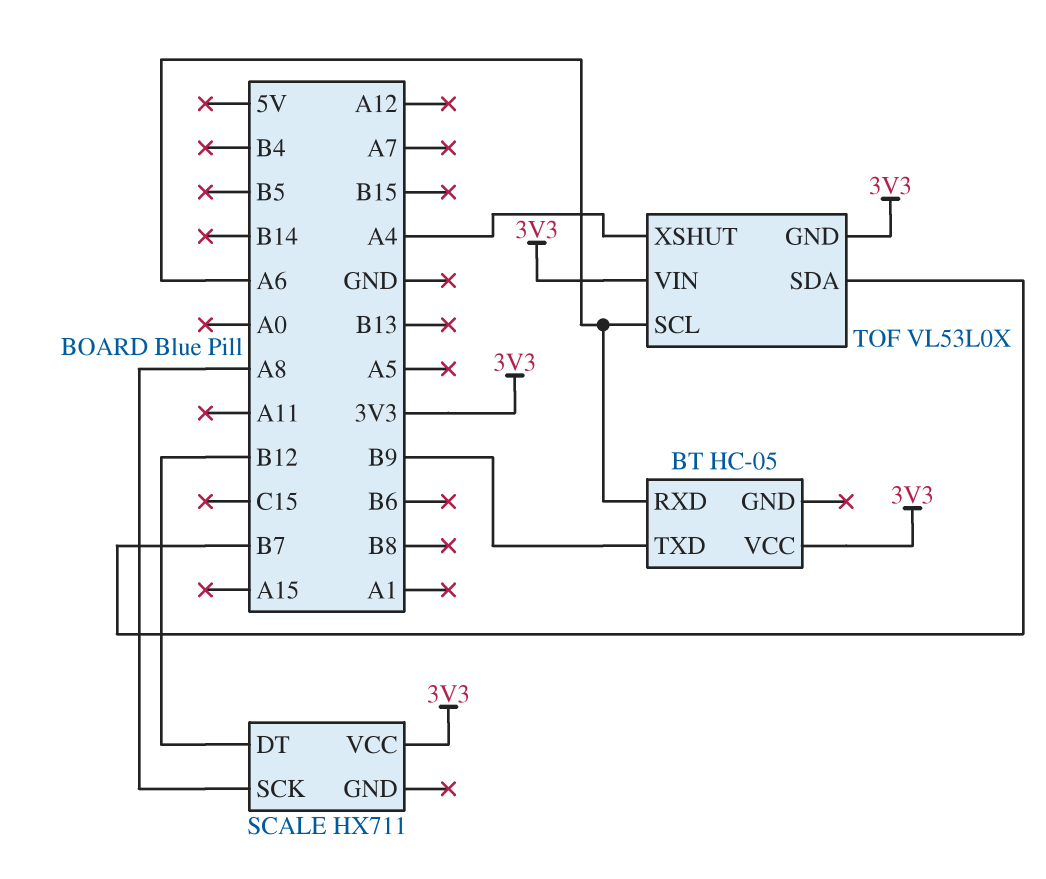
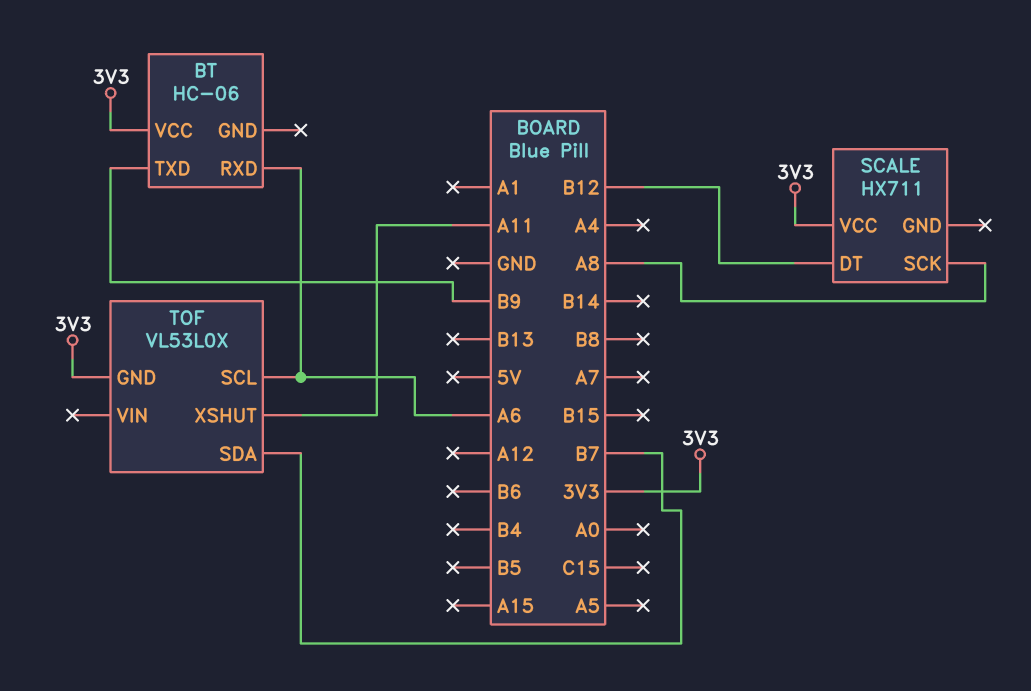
BT: HC-05 -> HC-06
TOF pin VIN: 3V3 -> none
TOF pin XSHUT: A4 -> A11

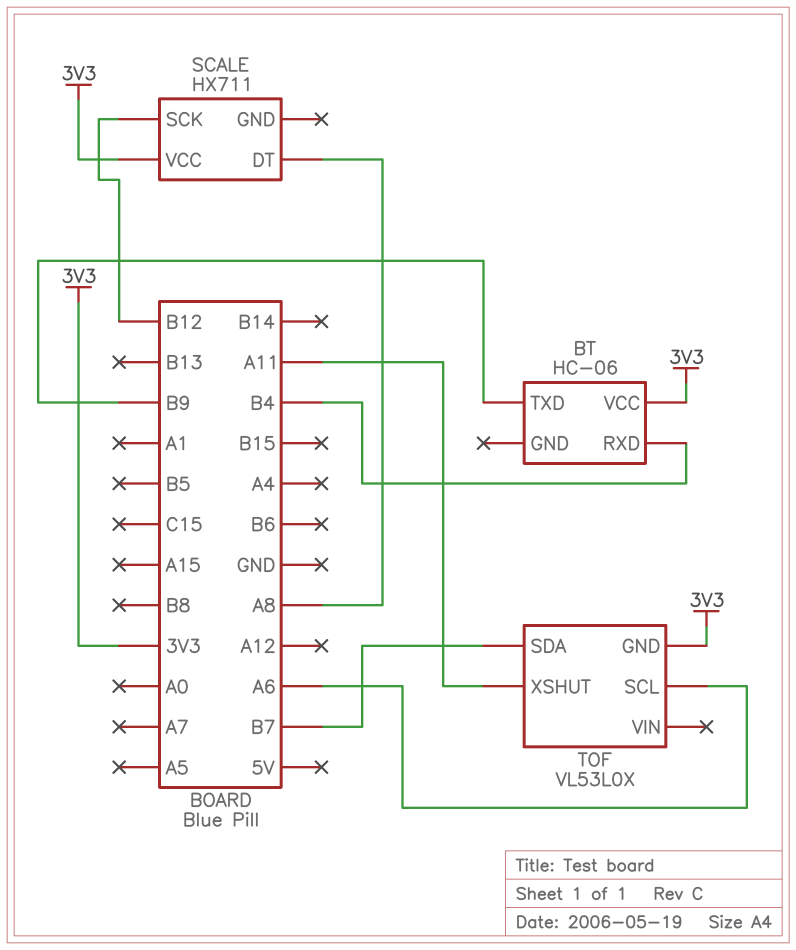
BT pin RXD: A6 -> B4
SCALE pin DT: B12 -> A8
SCALE pin SCK: A8 -> B12

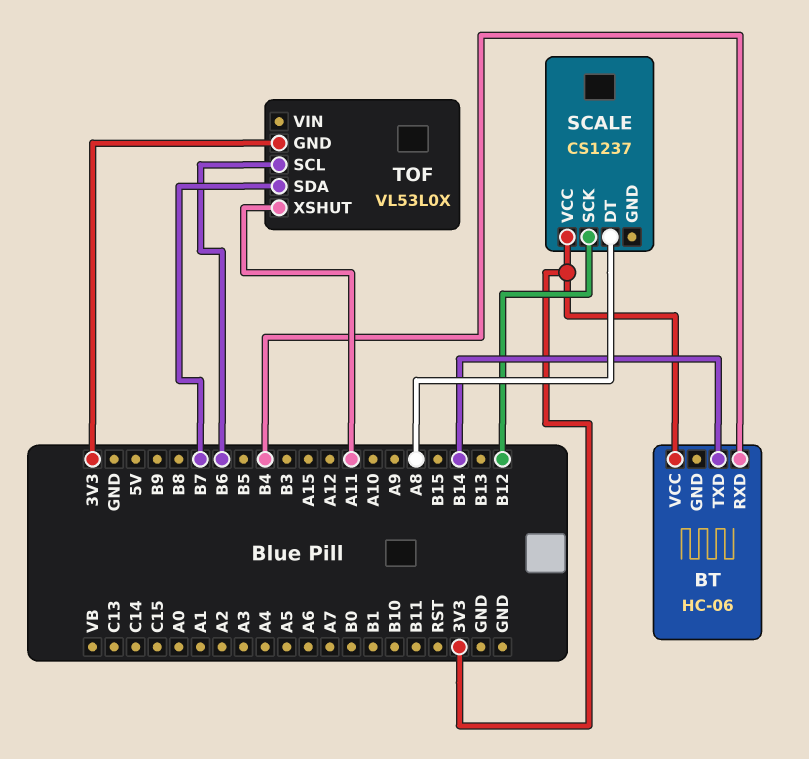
BT pin TXD: B9 -> B14
SCALE: HX711 -> CS1237
TOF pin SCL: A6 -> B6

